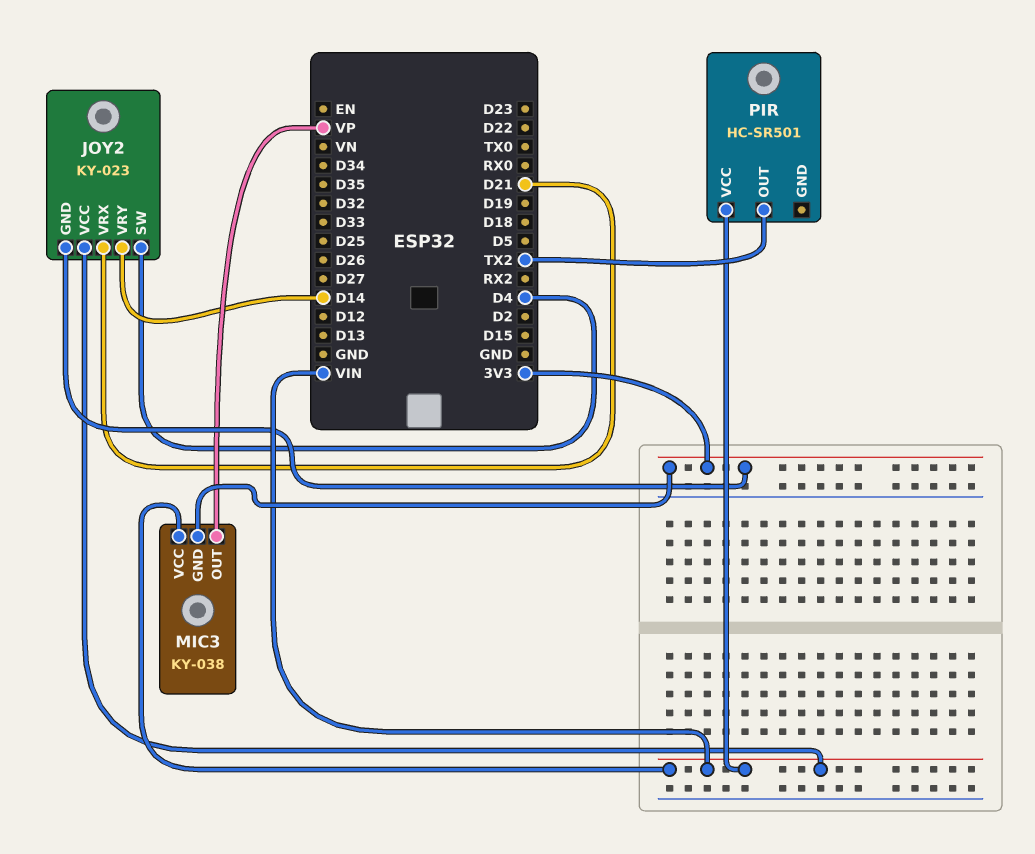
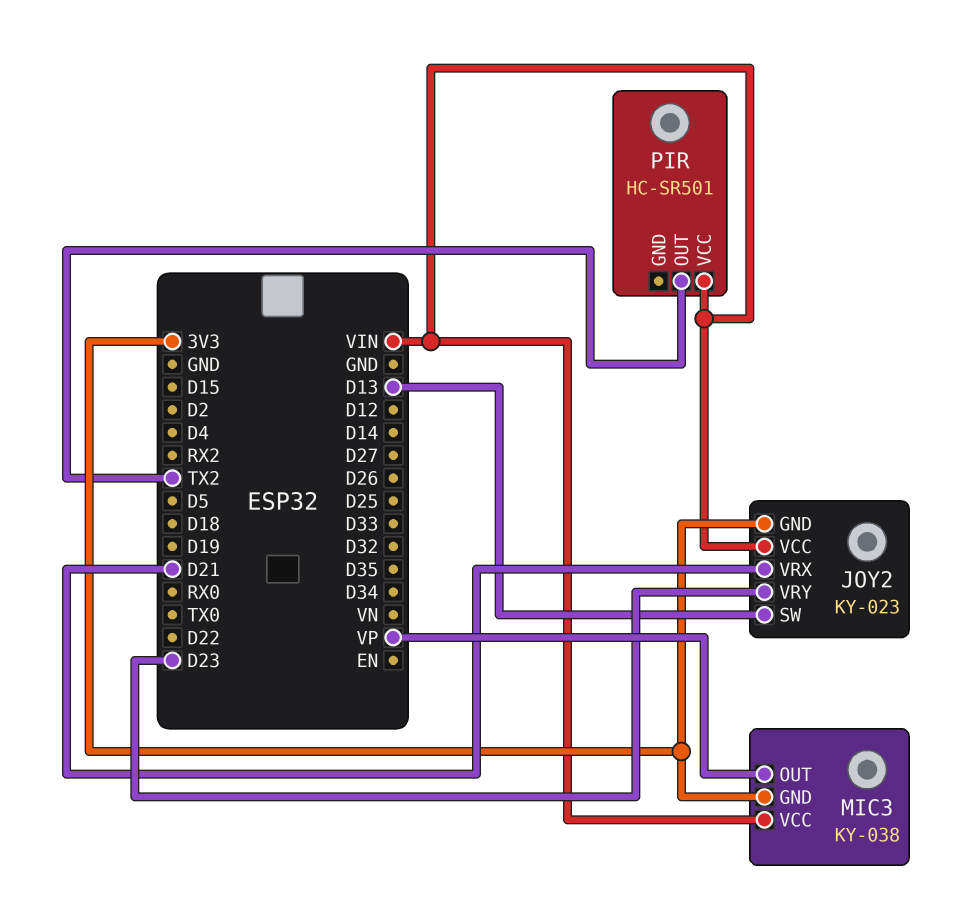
JOY2 pin SW: D4 -> D13
JOY2 pin VRY: D14 -> D23

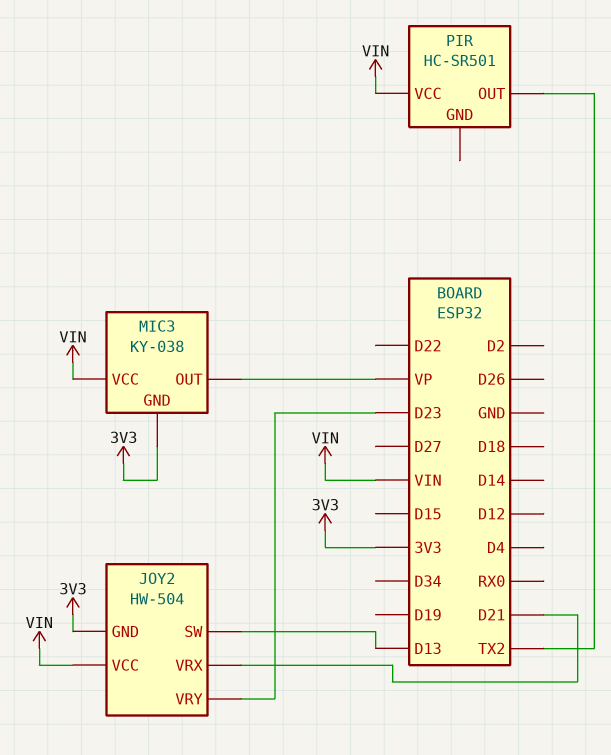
JOY2: KY-023 -> HW-504

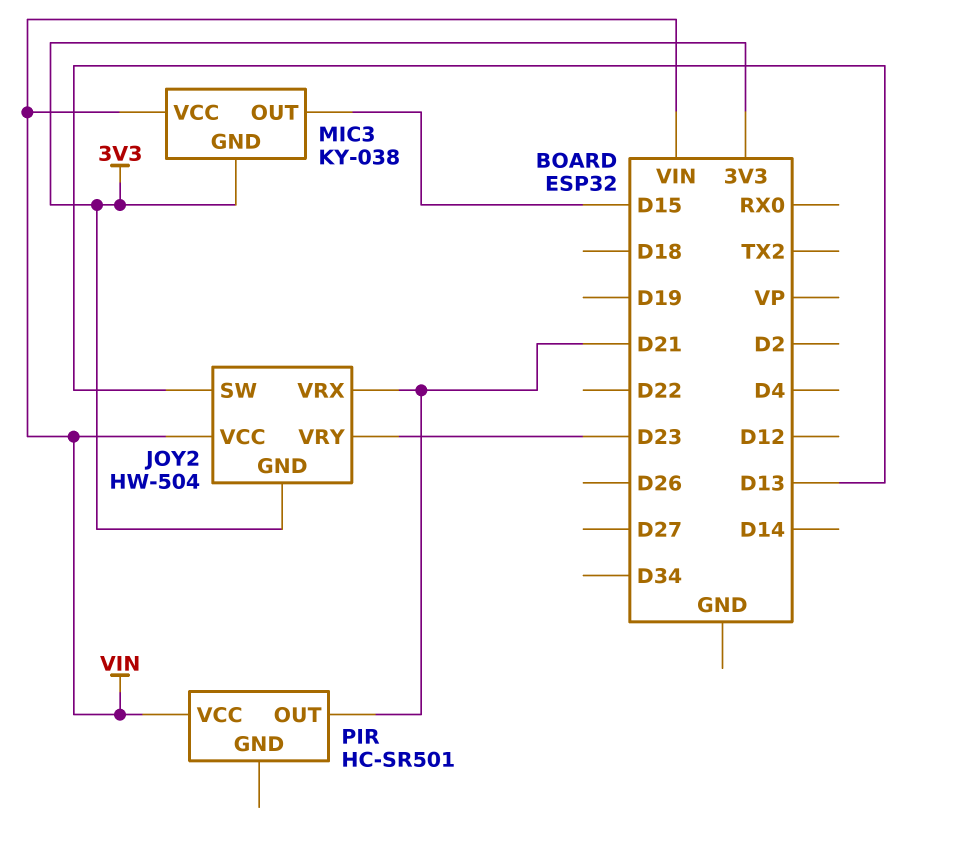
MIC3 pin OUT: VP -> D15
PIR pin OUT: TX2 -> D21

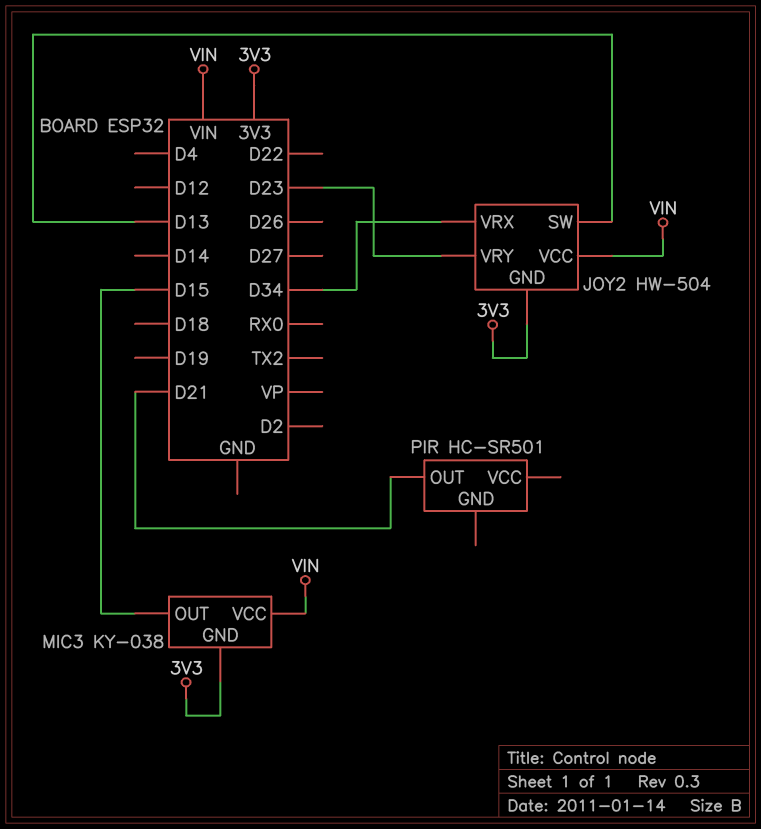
JOY2 pin VRX: D21 -> D34
PIR pin VCC: VIN -> none

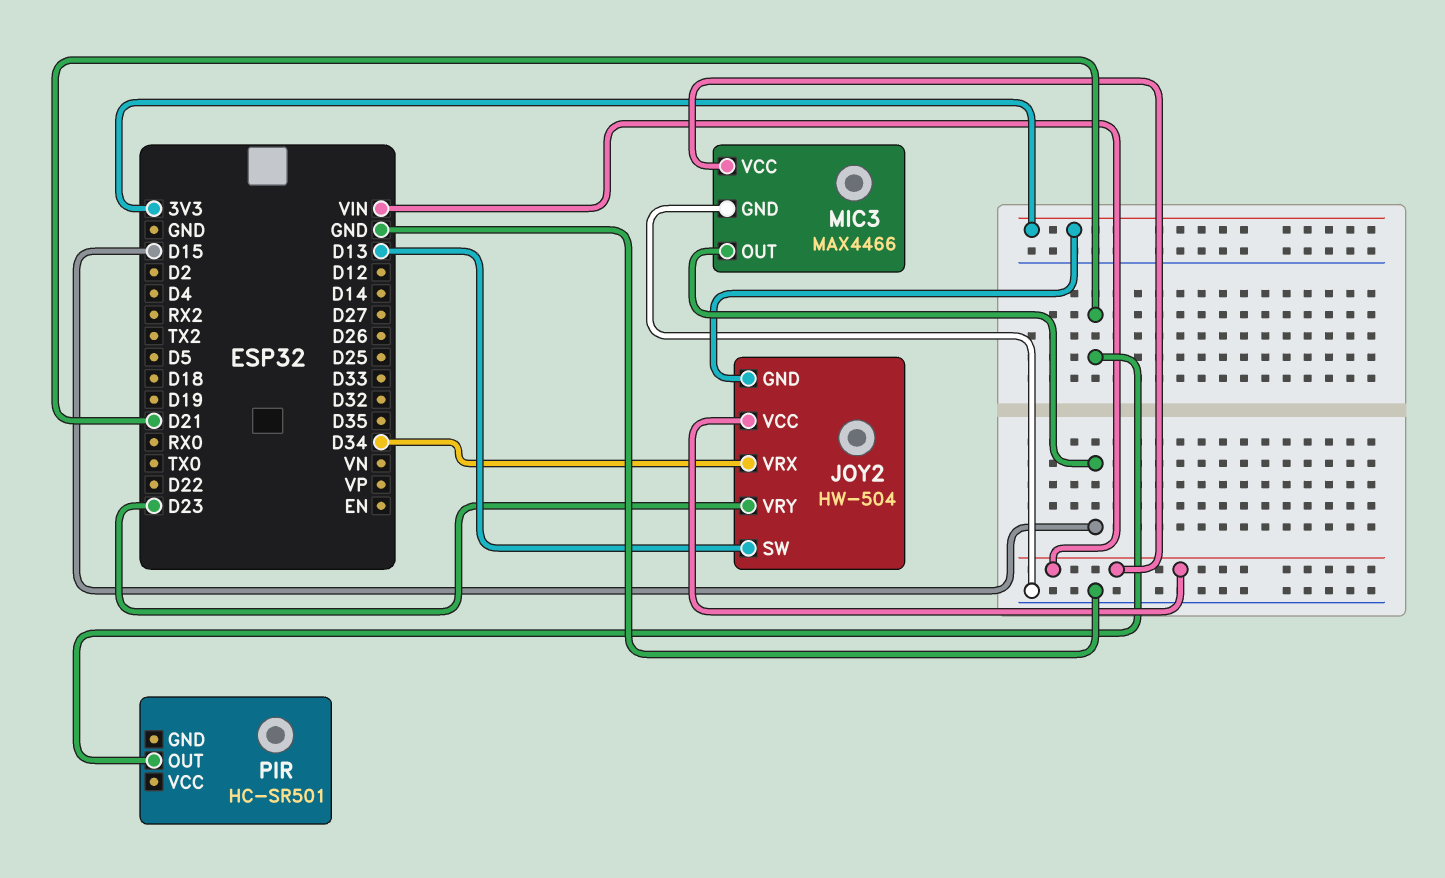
MIC3: KY-038 -> MAX4466
MIC3 pin GND: 3V3 -> GND

